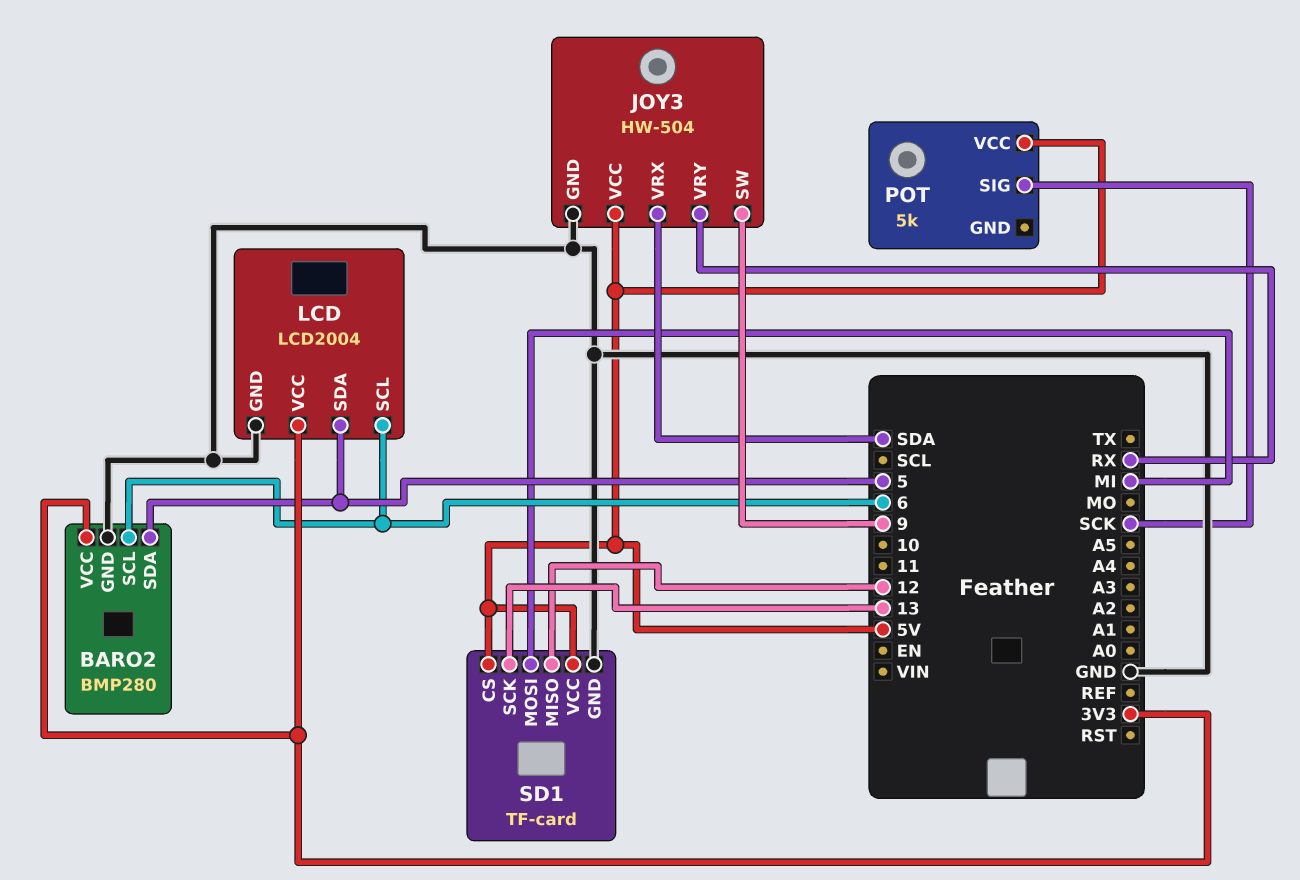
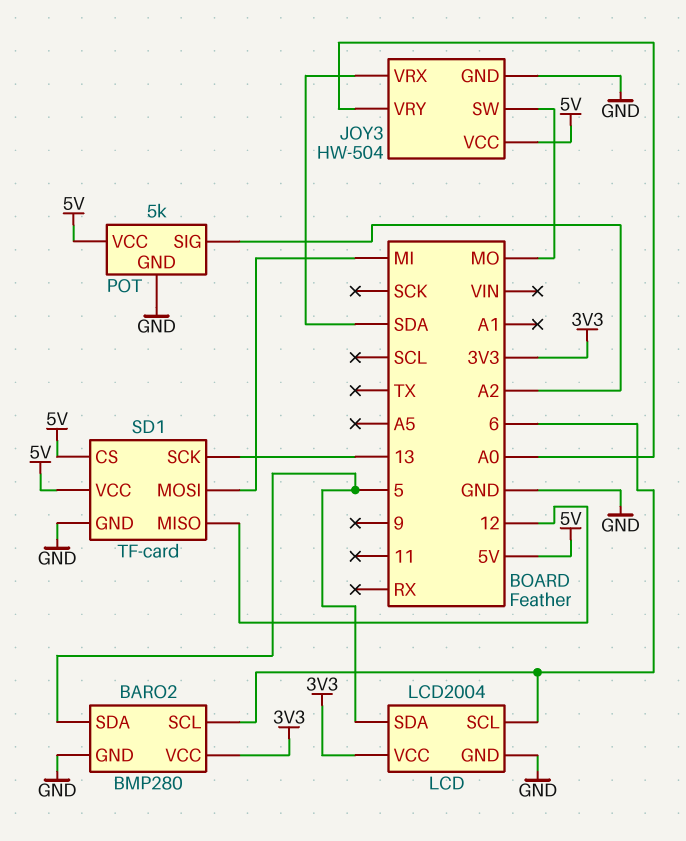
JOY3 pin SW: 9 -> MO
JOY3 pin VRY: RX -> A0
POT pin GND: none -> GND
POT pin SIG: SCK -> A2

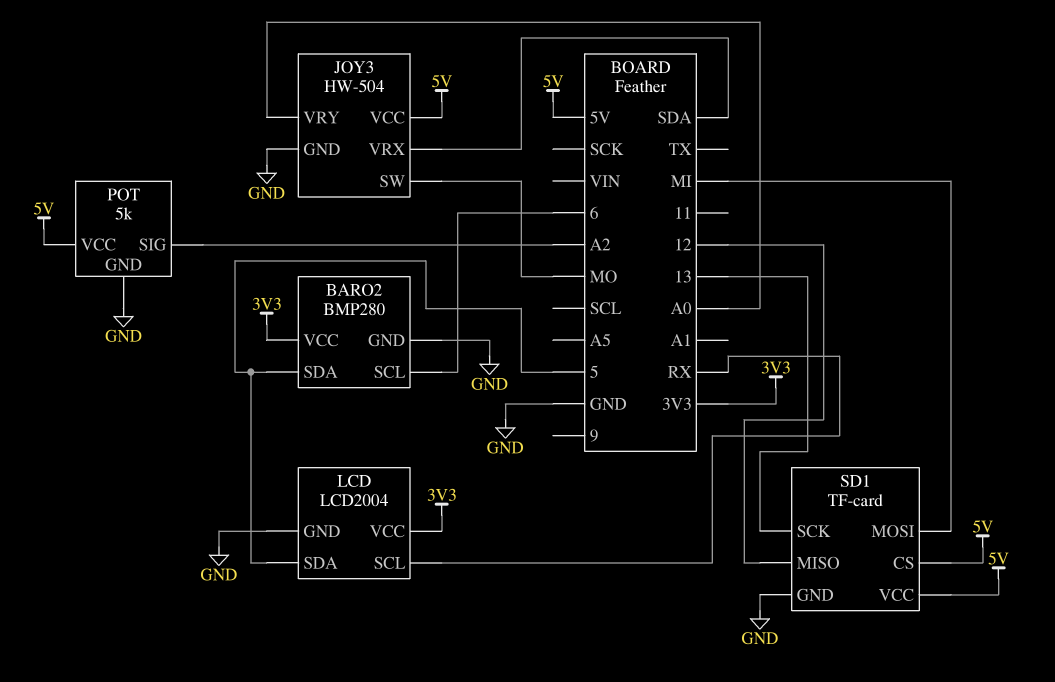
LCD pin SCL: 6 -> RX

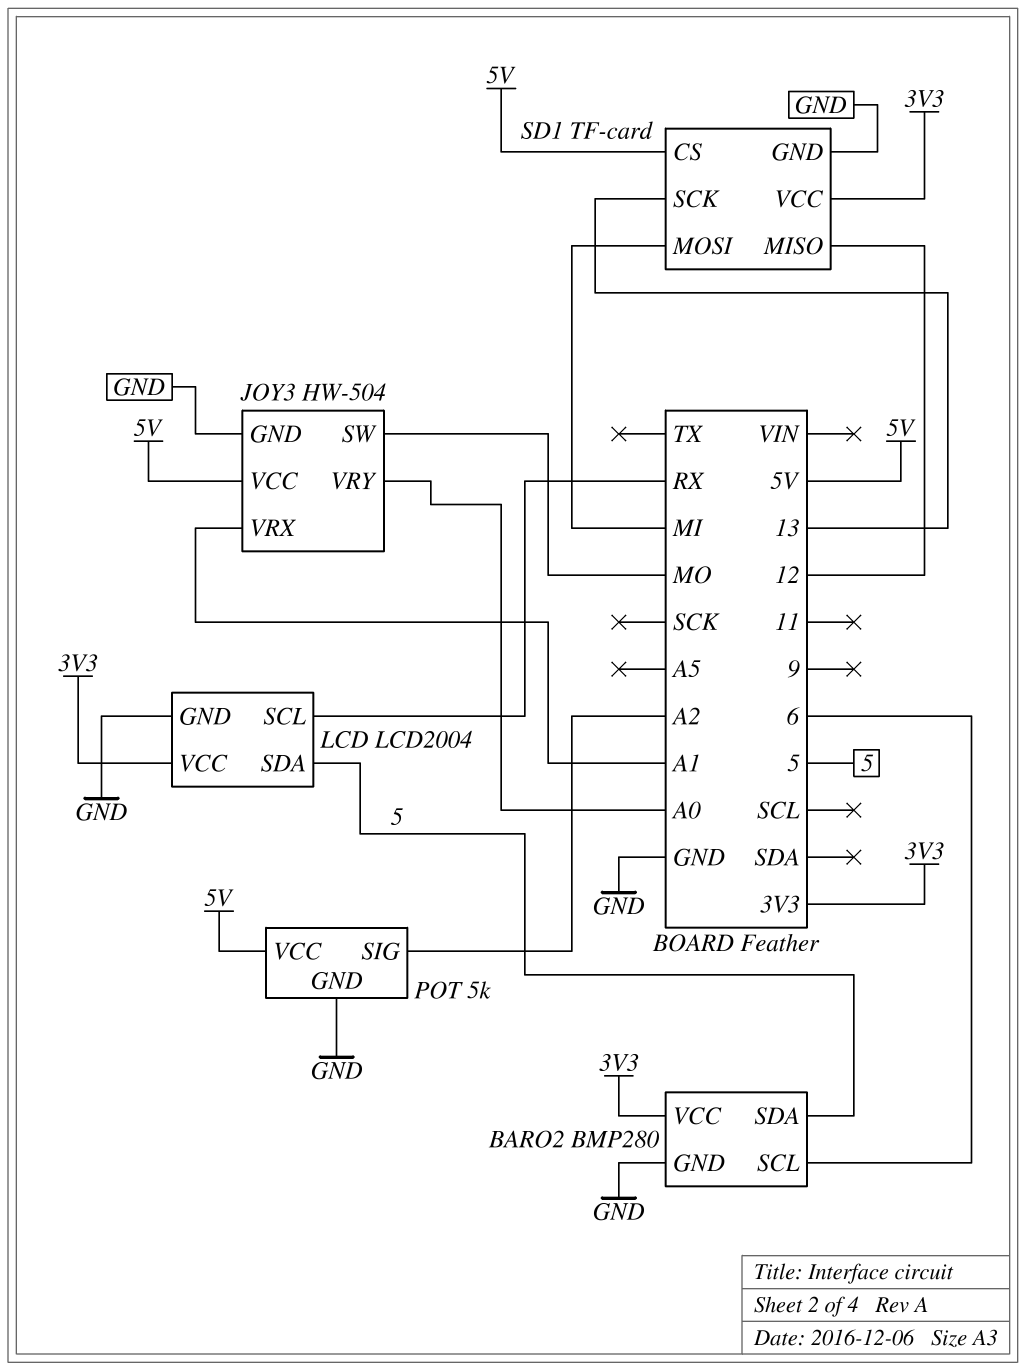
JOY3 pin VRX: SDA -> A1
SD1 pin VCC: 5V -> 3V3

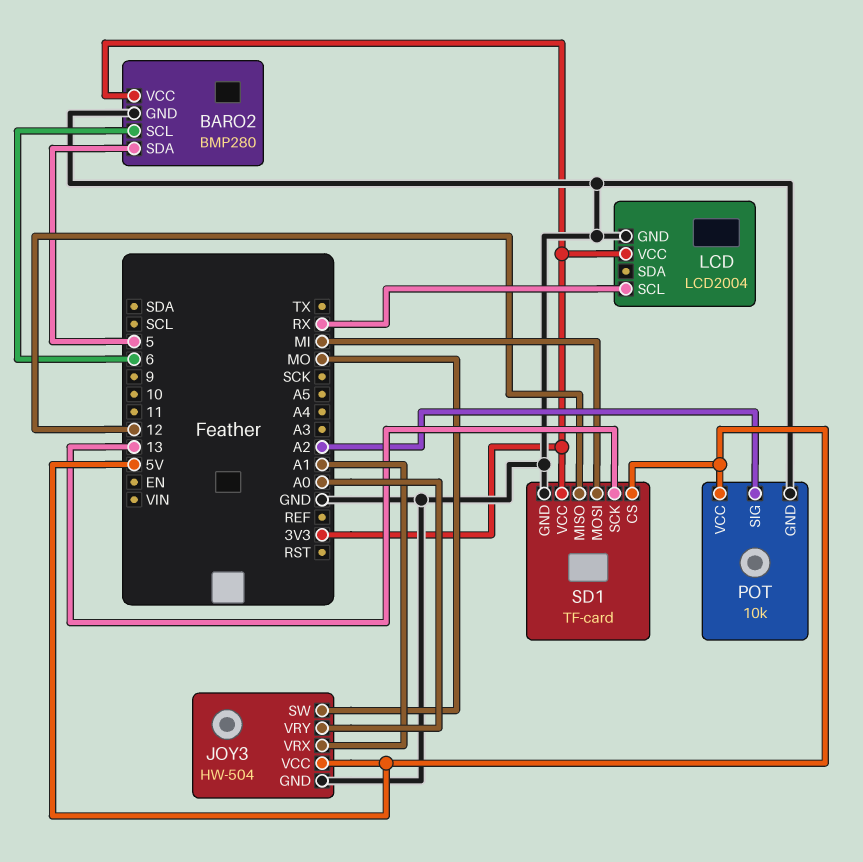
LCD pin SDA: 5 -> none
POT: 5k -> 10k

